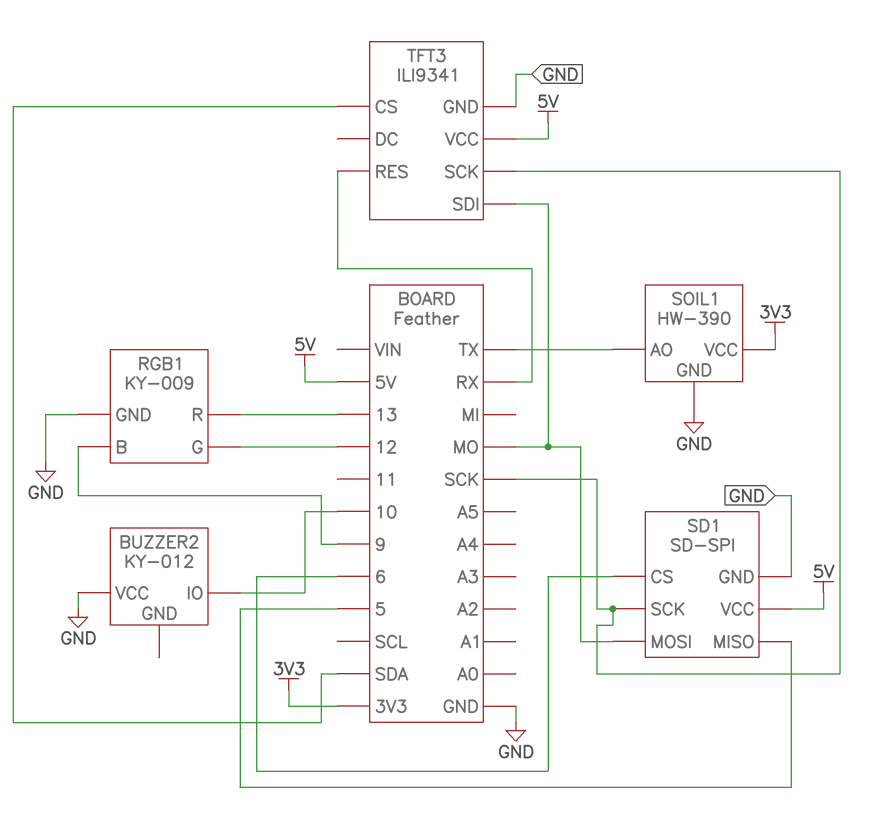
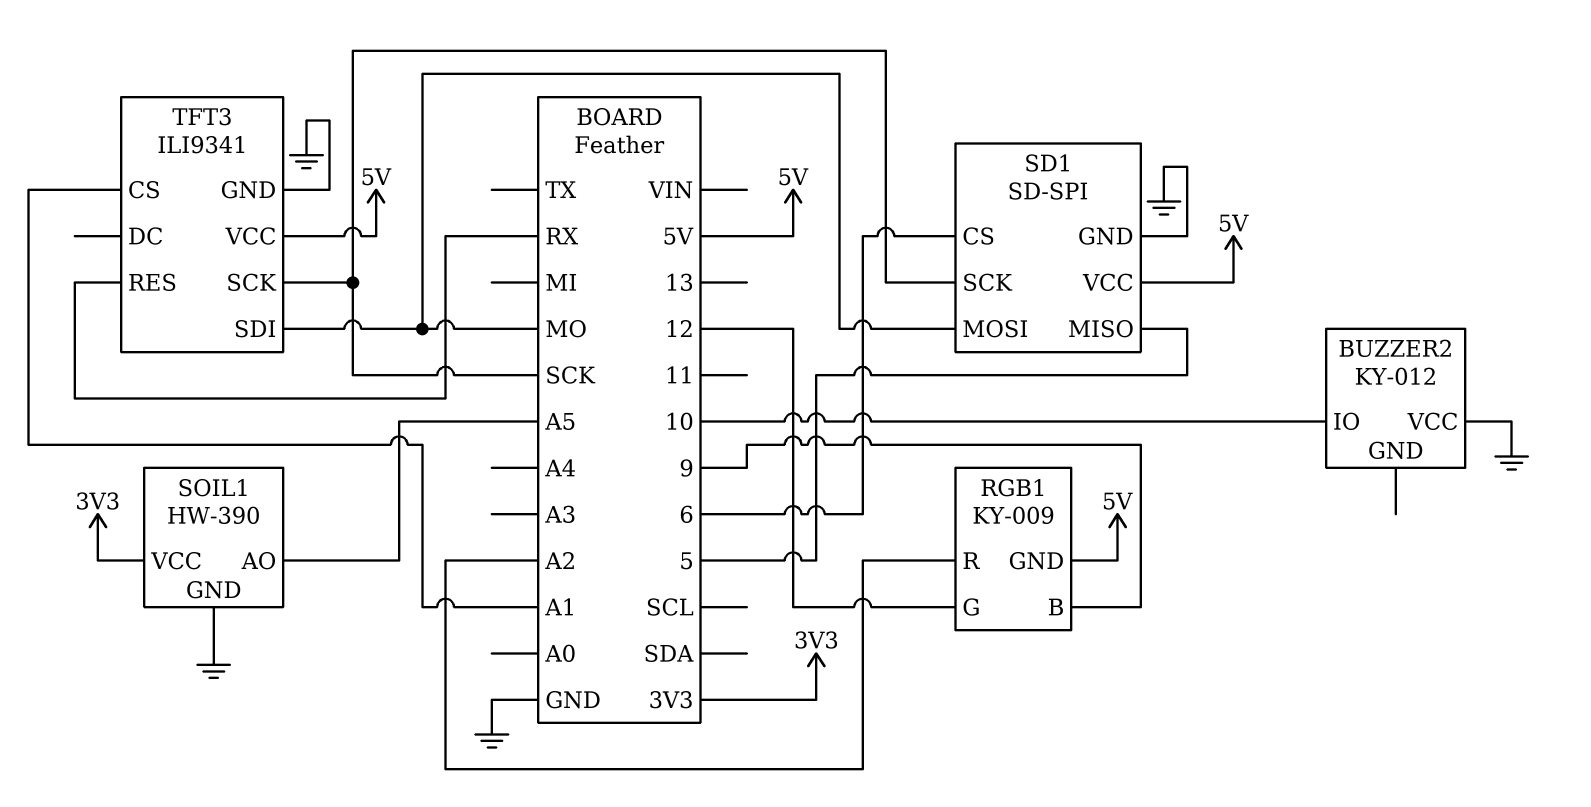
RGB1 pin GND: GND -> 5V
RGB1 pin R: 13 -> A2
SOIL1 pin AO: TX -> A5
TFT3 pin CS: SDA -> A1

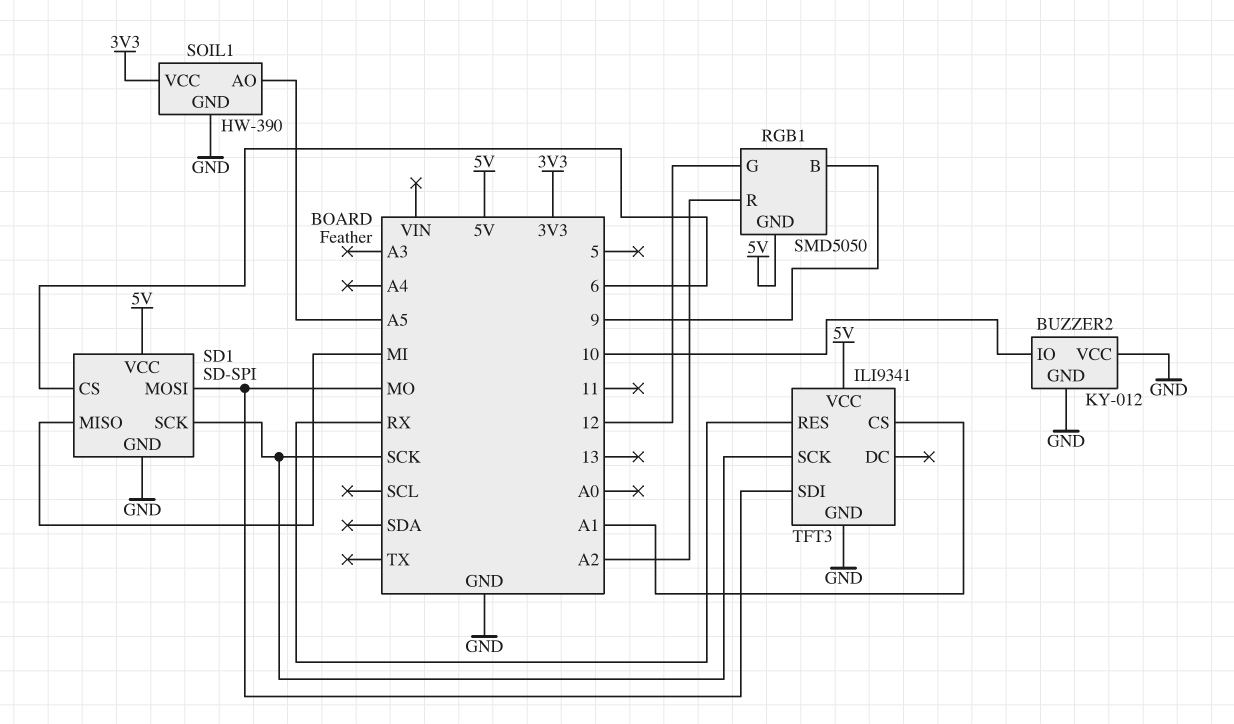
BUZZER2 pin GND: none -> GND
RGB1: KY-009 -> SMD5050
SD1 pin MISO: 5 -> MI

